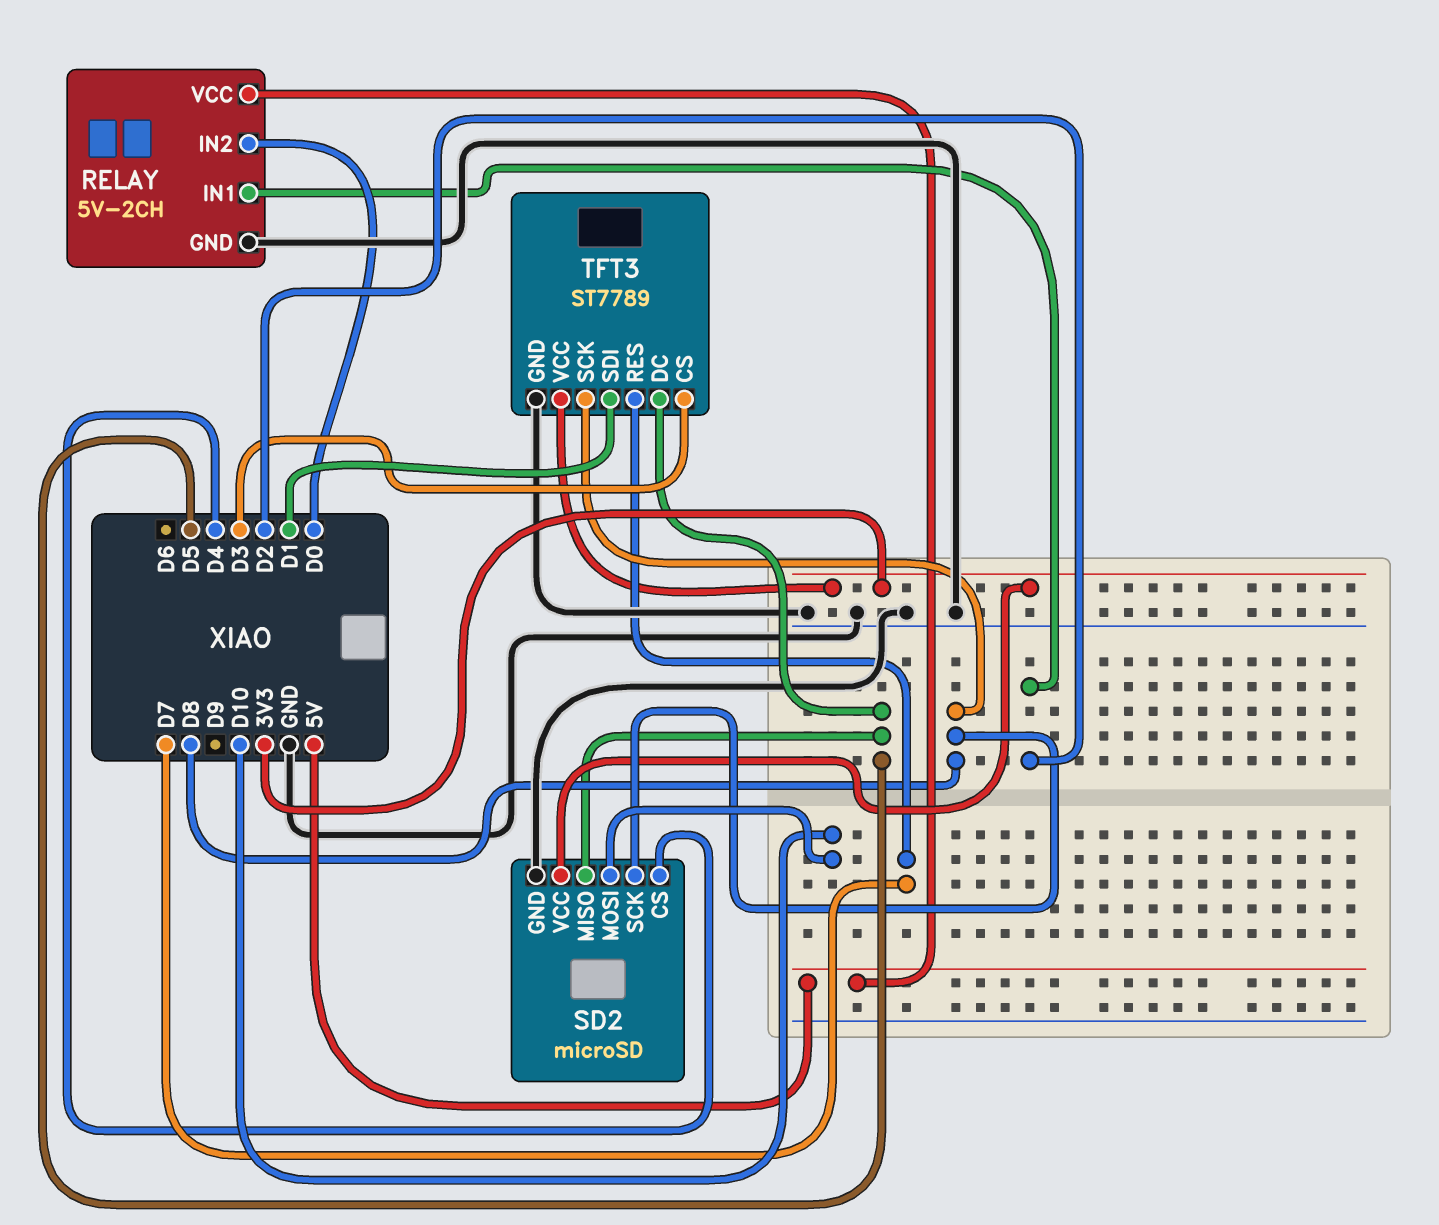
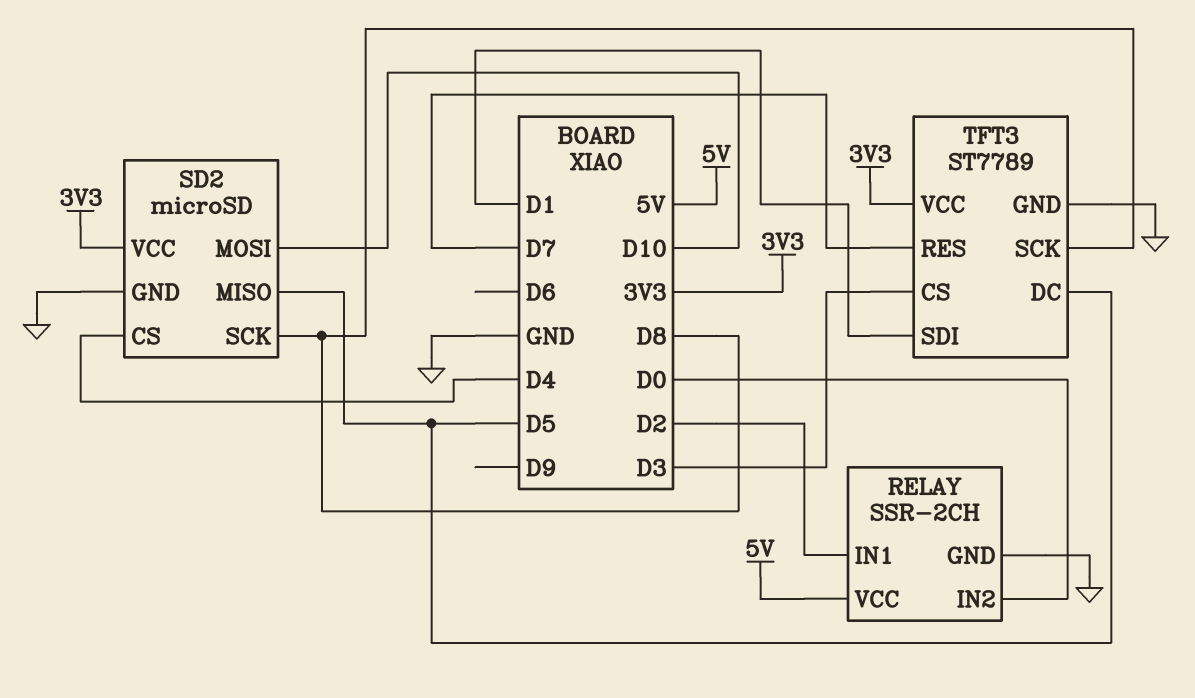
RELAY: 5V-2CH -> SSR-2CH

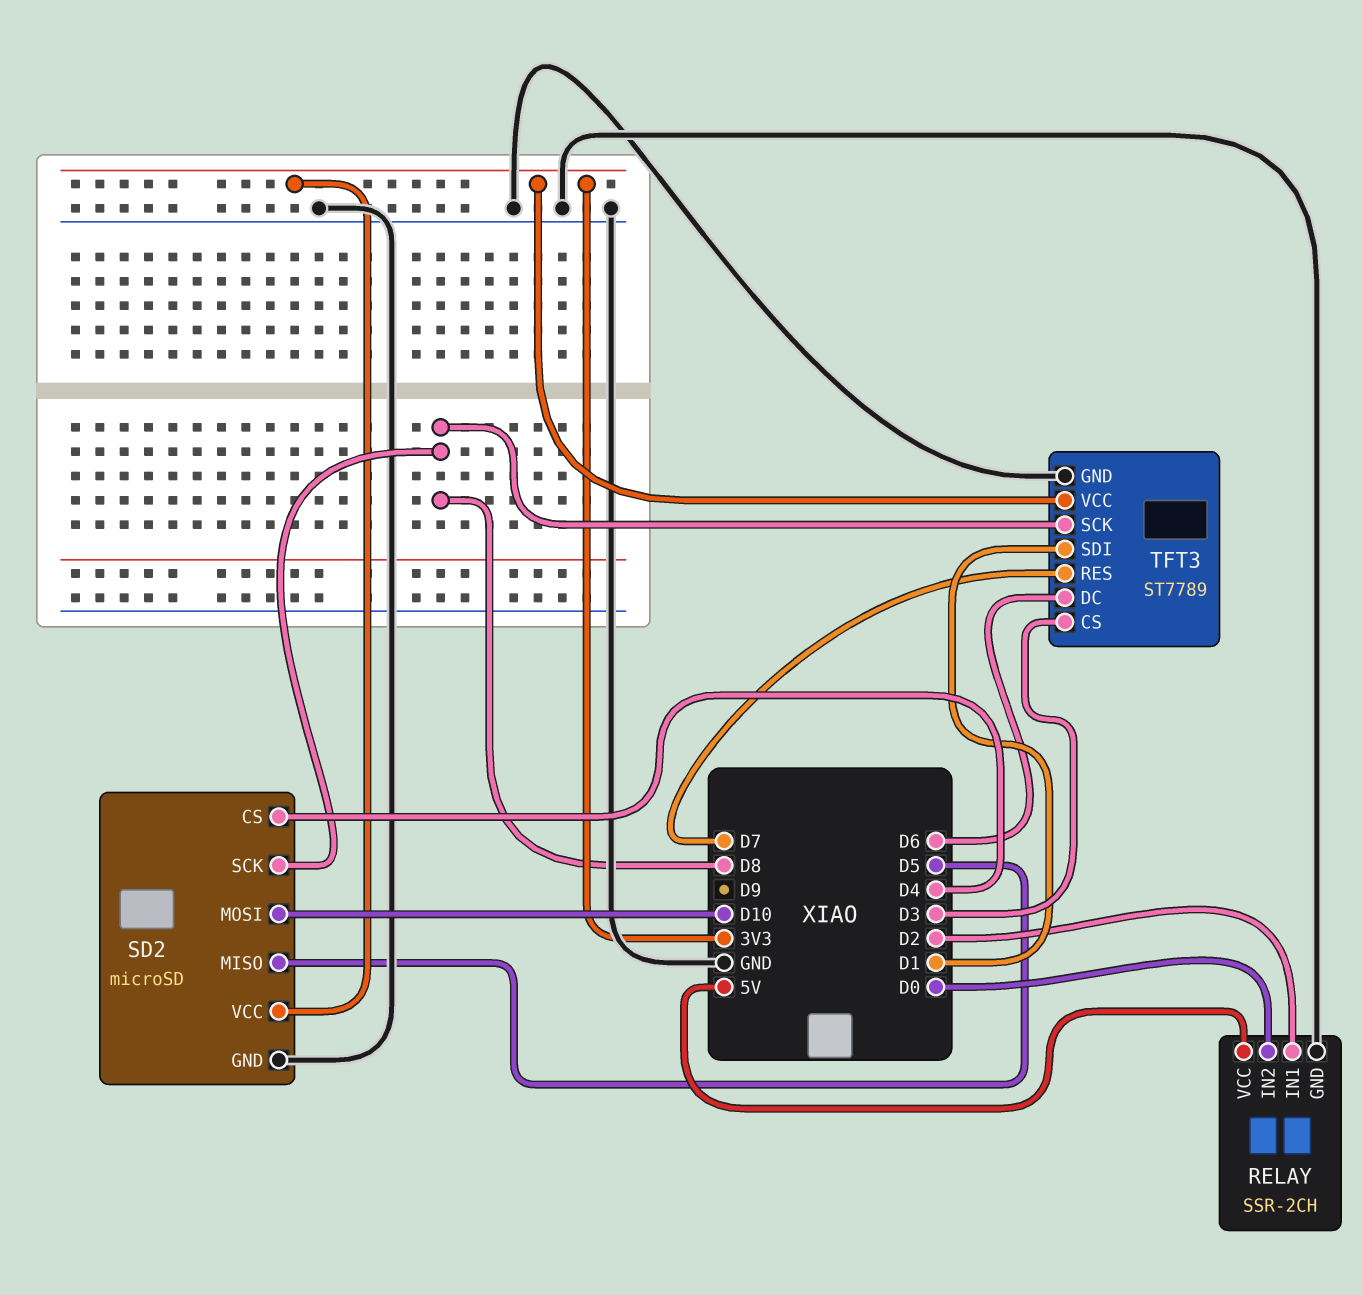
TFT3 pin DC: D5 -> D6

